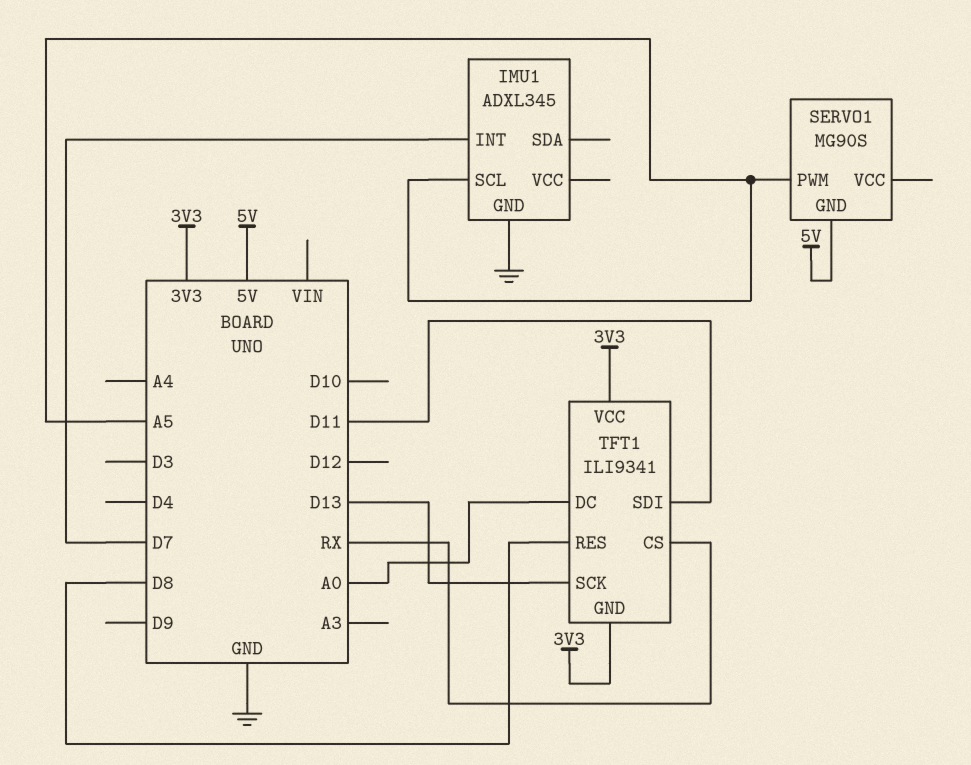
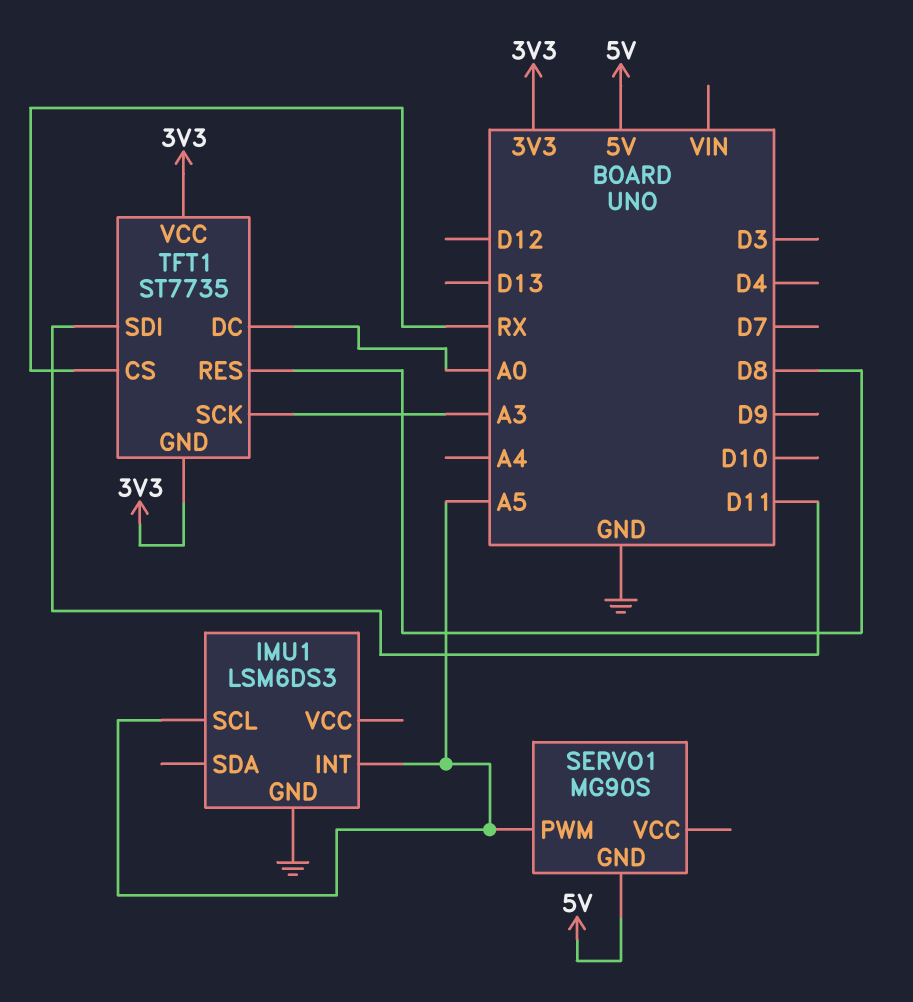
IMU1: ADXL345 -> LSM6DS3
IMU1 pin INT: D7 -> A5
TFT1: ILI9341 -> ST7735
TFT1 pin SCK: D13 -> A3

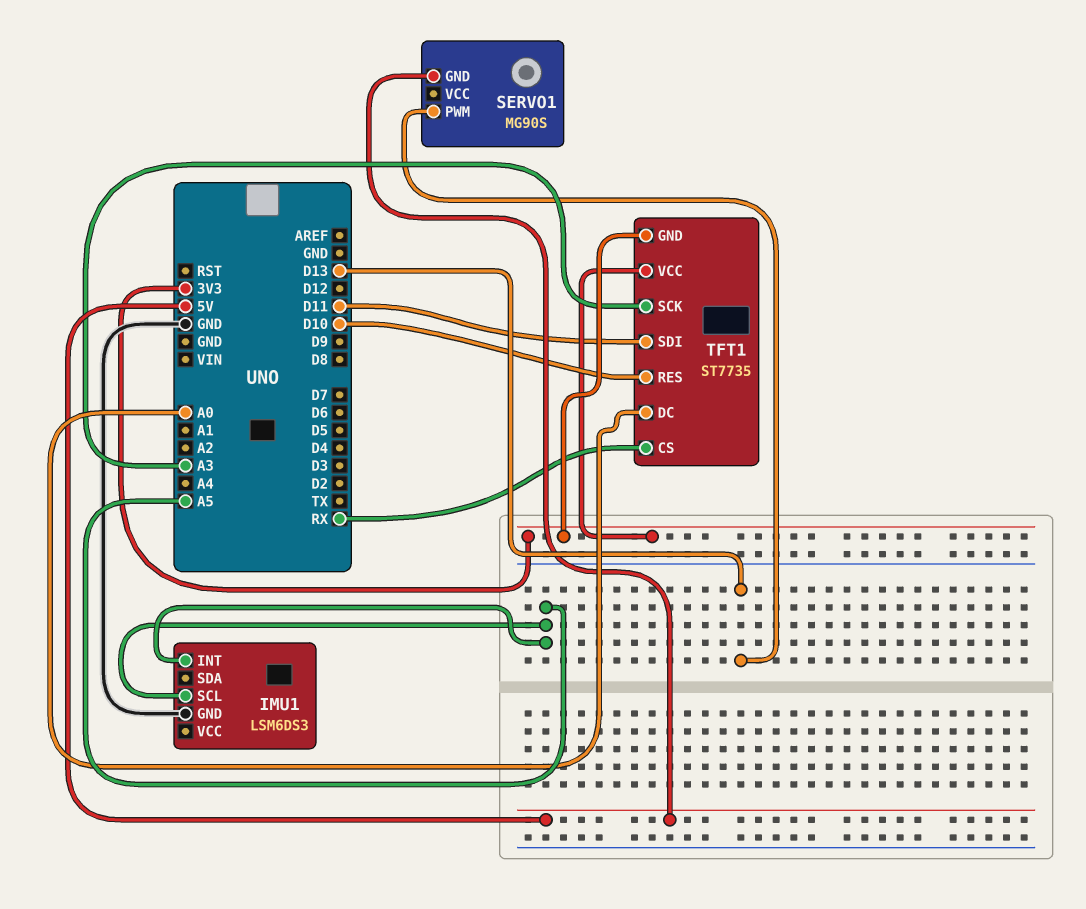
SERVO1 pin PWM: A5 -> D13
TFT1 pin RES: D8 -> D10

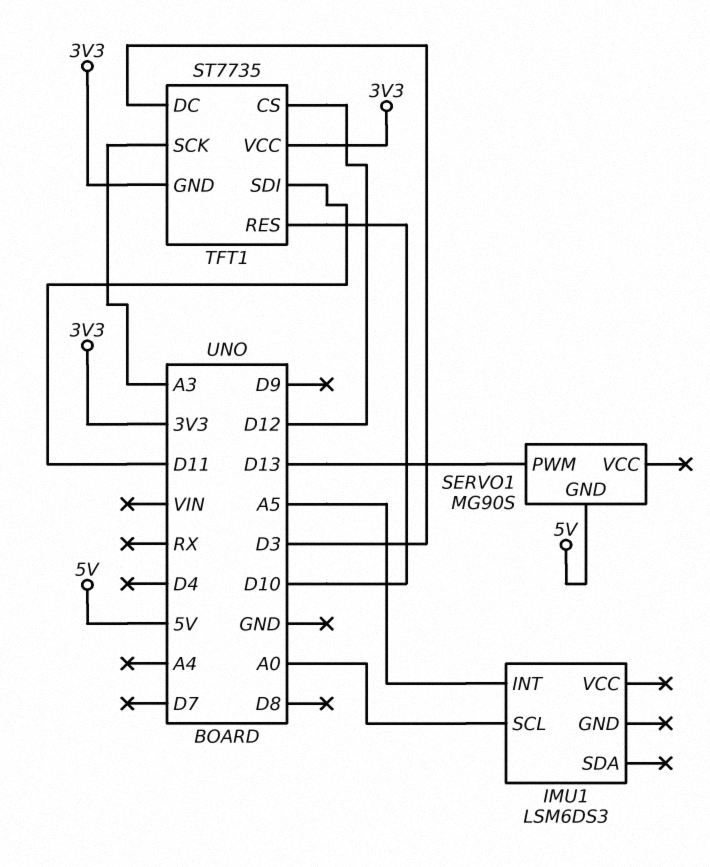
IMU1 pin GND: GND -> none
IMU1 pin SCL: A5 -> A0
TFT1 pin CS: RX -> D12
TFT1 pin DC: A0 -> D3

